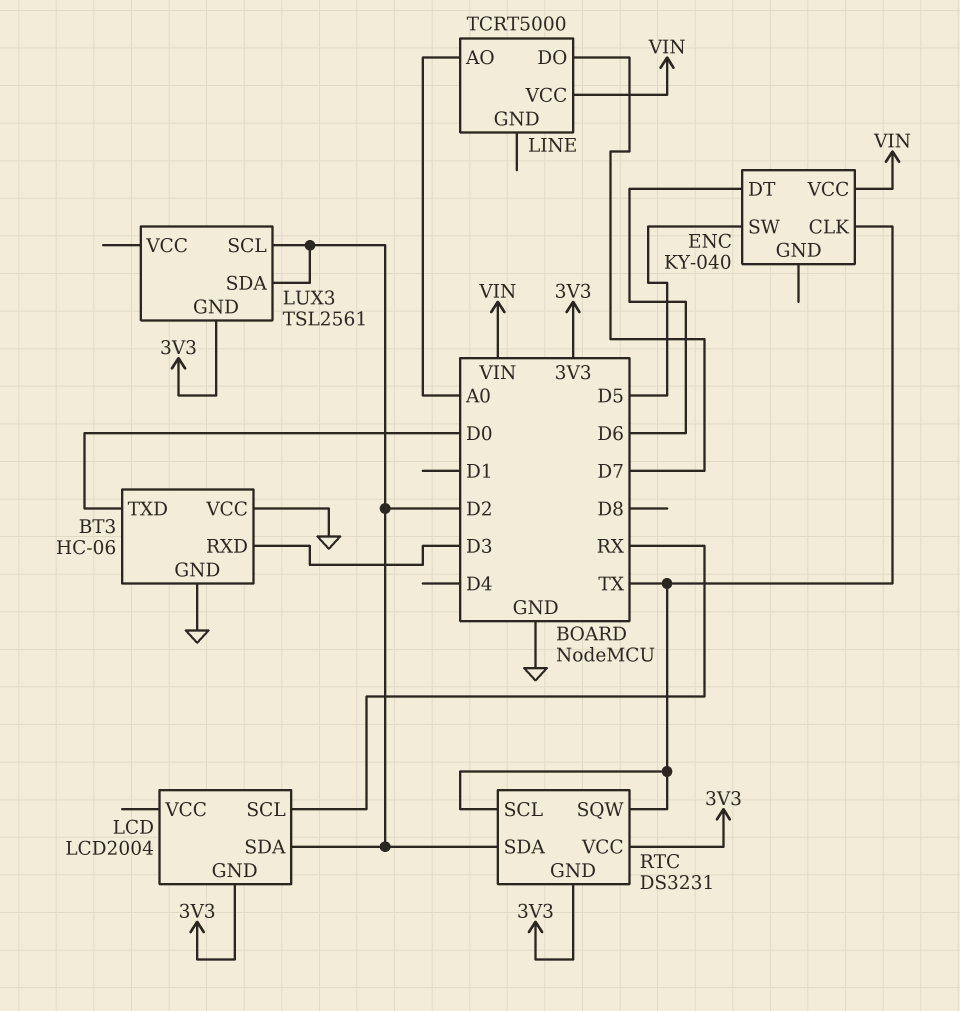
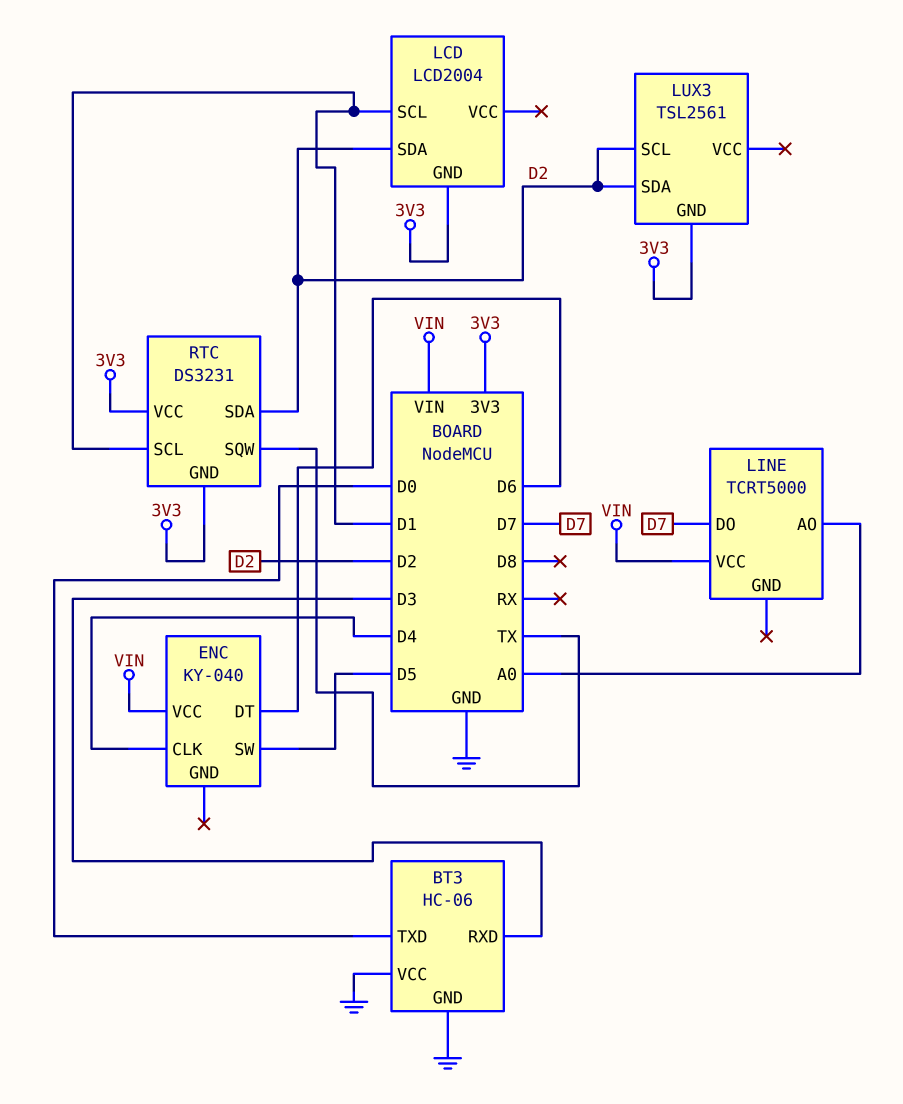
ENC pin CLK: TX -> D4
LCD pin SCL: RX -> D1
RTC pin SCL: TX -> D1

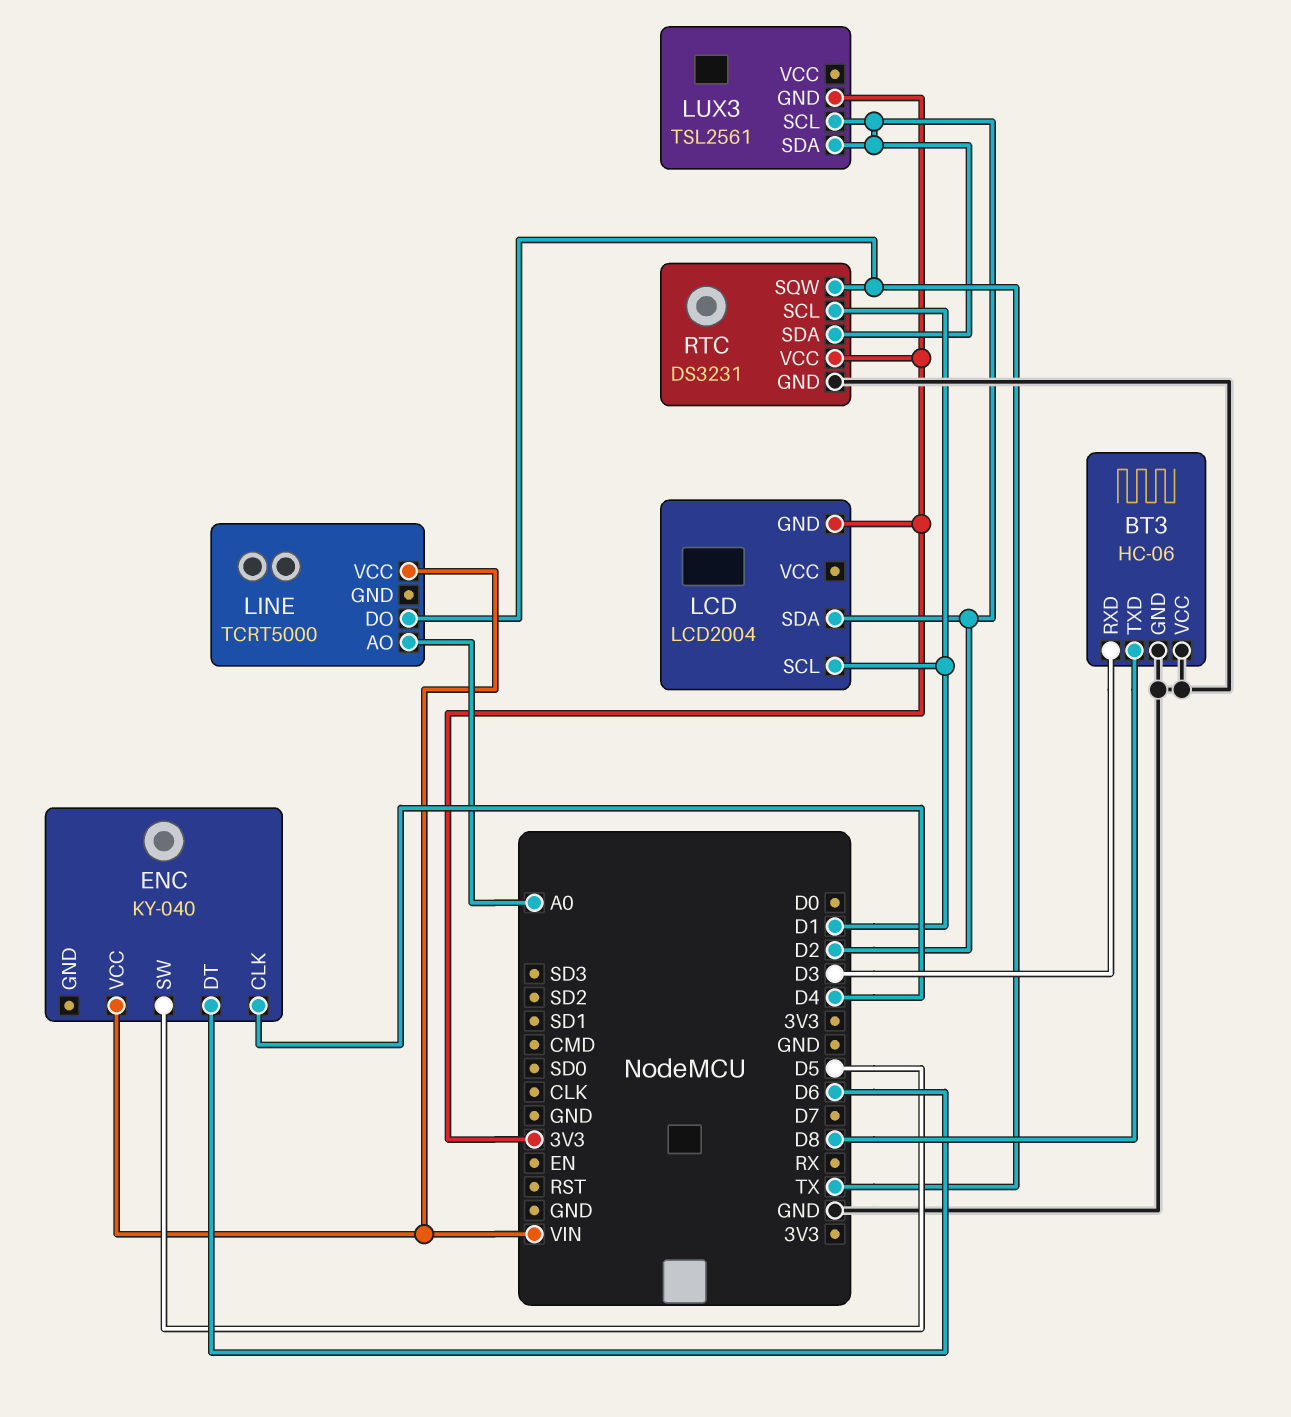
BT3 pin TXD: D0 -> D8
LINE pin DO: D7 -> TX
RTC pin GND: 3V3 -> GND

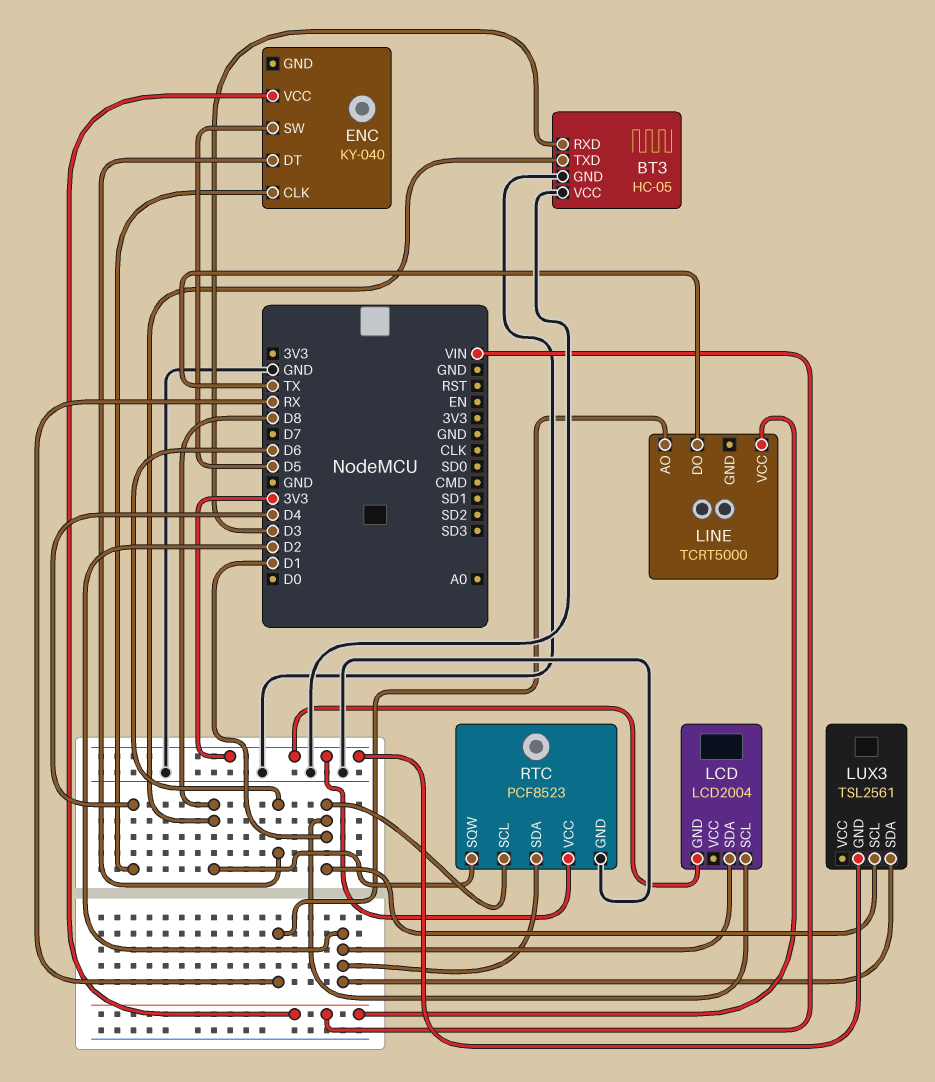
BT3: HC-06 -> HC-05
LINE pin AO: A0 -> RX
LUX3 pin SCL: D2 -> D1
RTC: DS3231 -> PCF8523
RTC pin SQW: TX -> D8

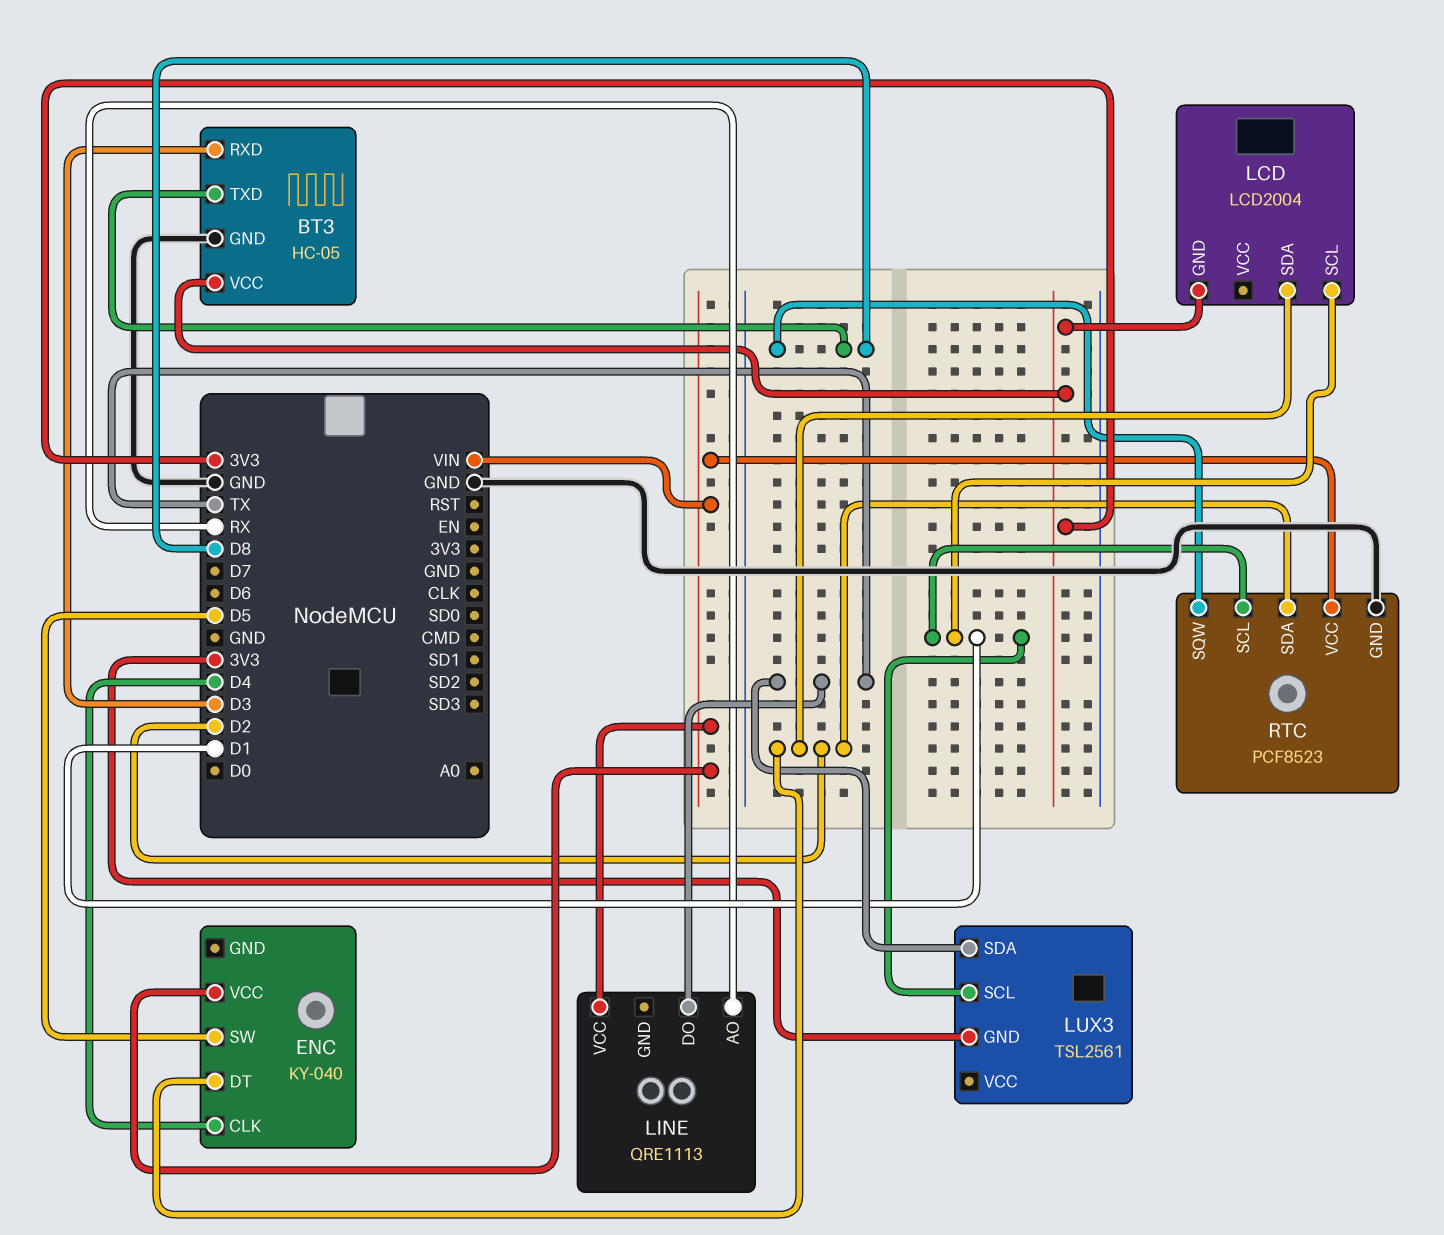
BT3 pin VCC: GND -> 3V3
ENC pin DT: D6 -> D2
LINE: TCRT5000 -> QRE1113
LUX3 pin SDA: D2 -> TX
RTC pin VCC: 3V3 -> VIN

